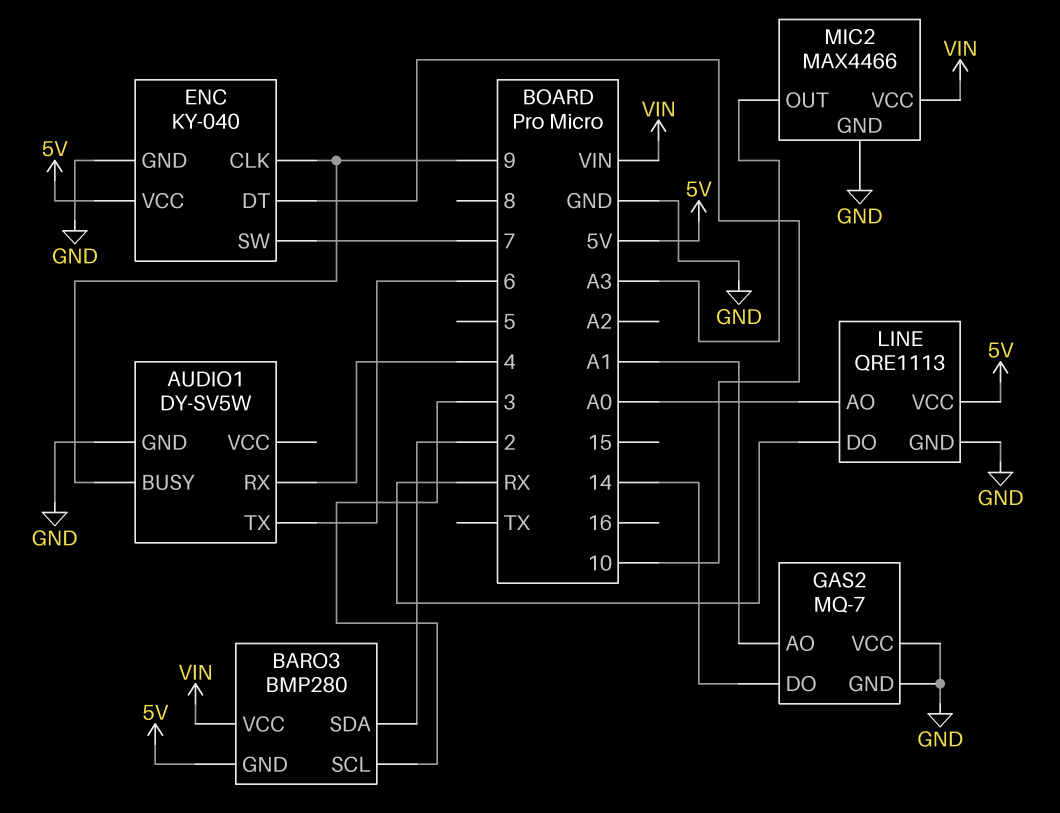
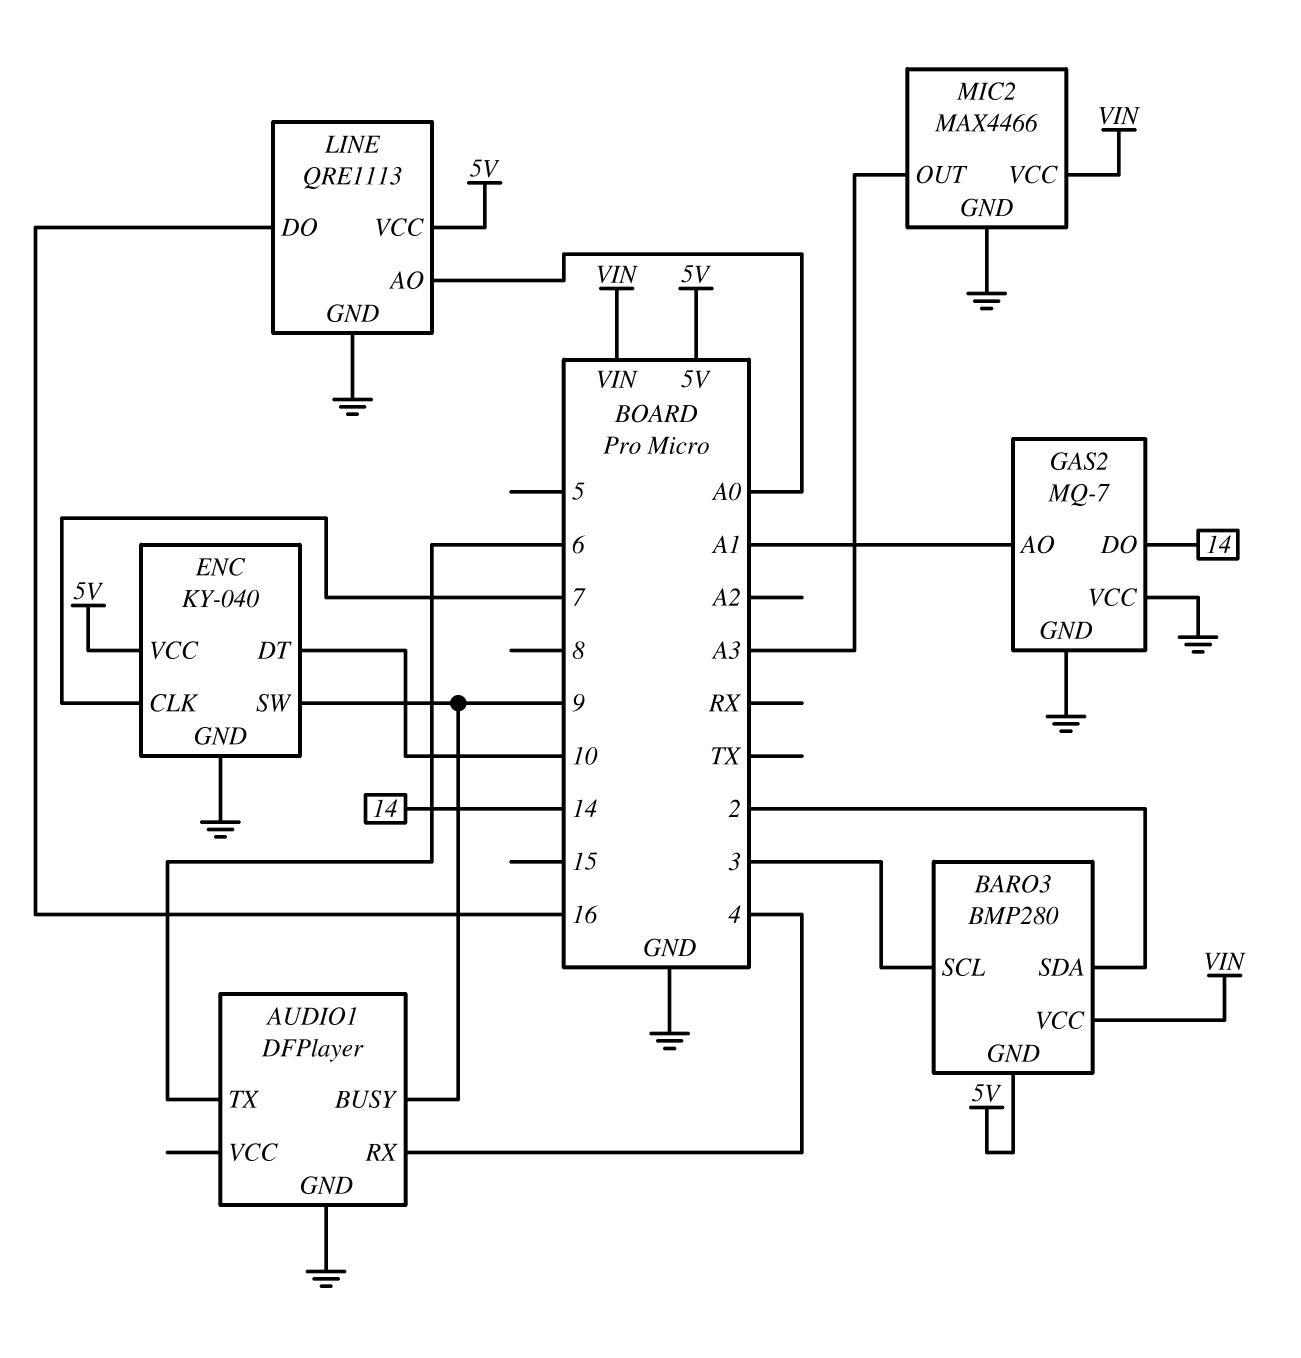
AUDIO1: DY-SV5W -> DFPlayer
ENC pin CLK: 9 -> 7
ENC pin SW: 7 -> 9
LINE pin DO: RX -> 16

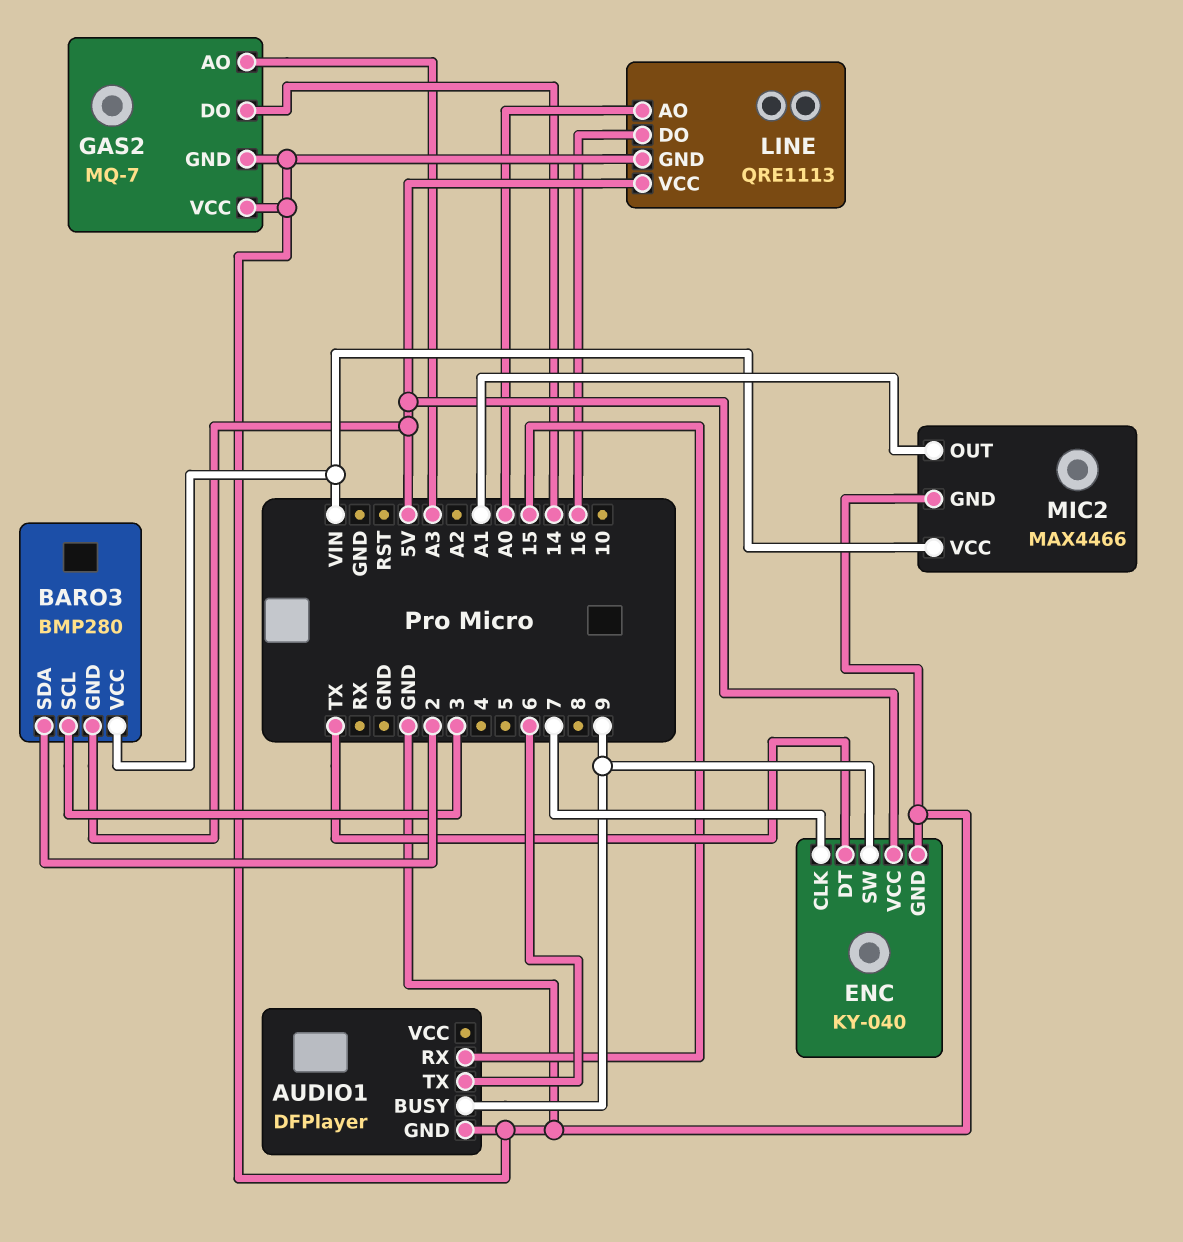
AUDIO1 pin RX: 4 -> 15
ENC pin DT: 10 -> TX
GAS2 pin AO: A1 -> A3
MIC2 pin OUT: A3 -> A1

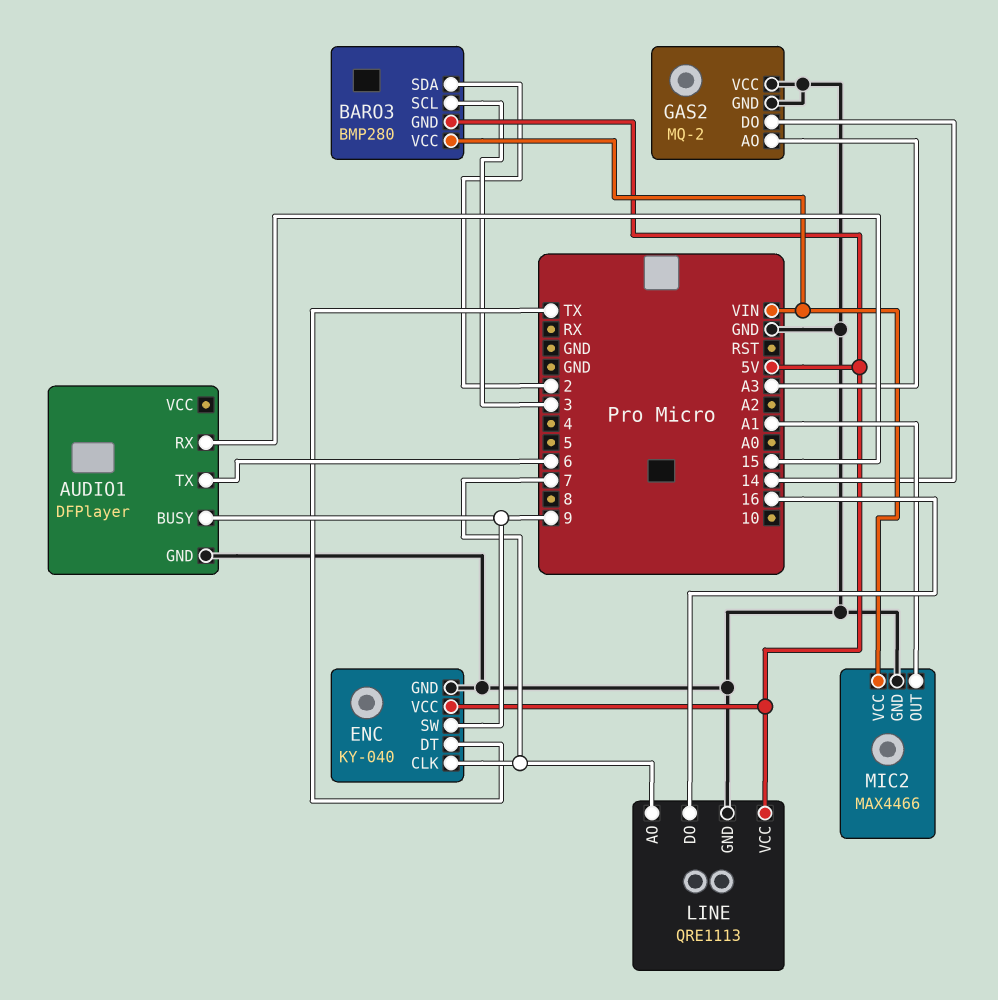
GAS2: MQ-7 -> MQ-2
LINE pin AO: A0 -> 7

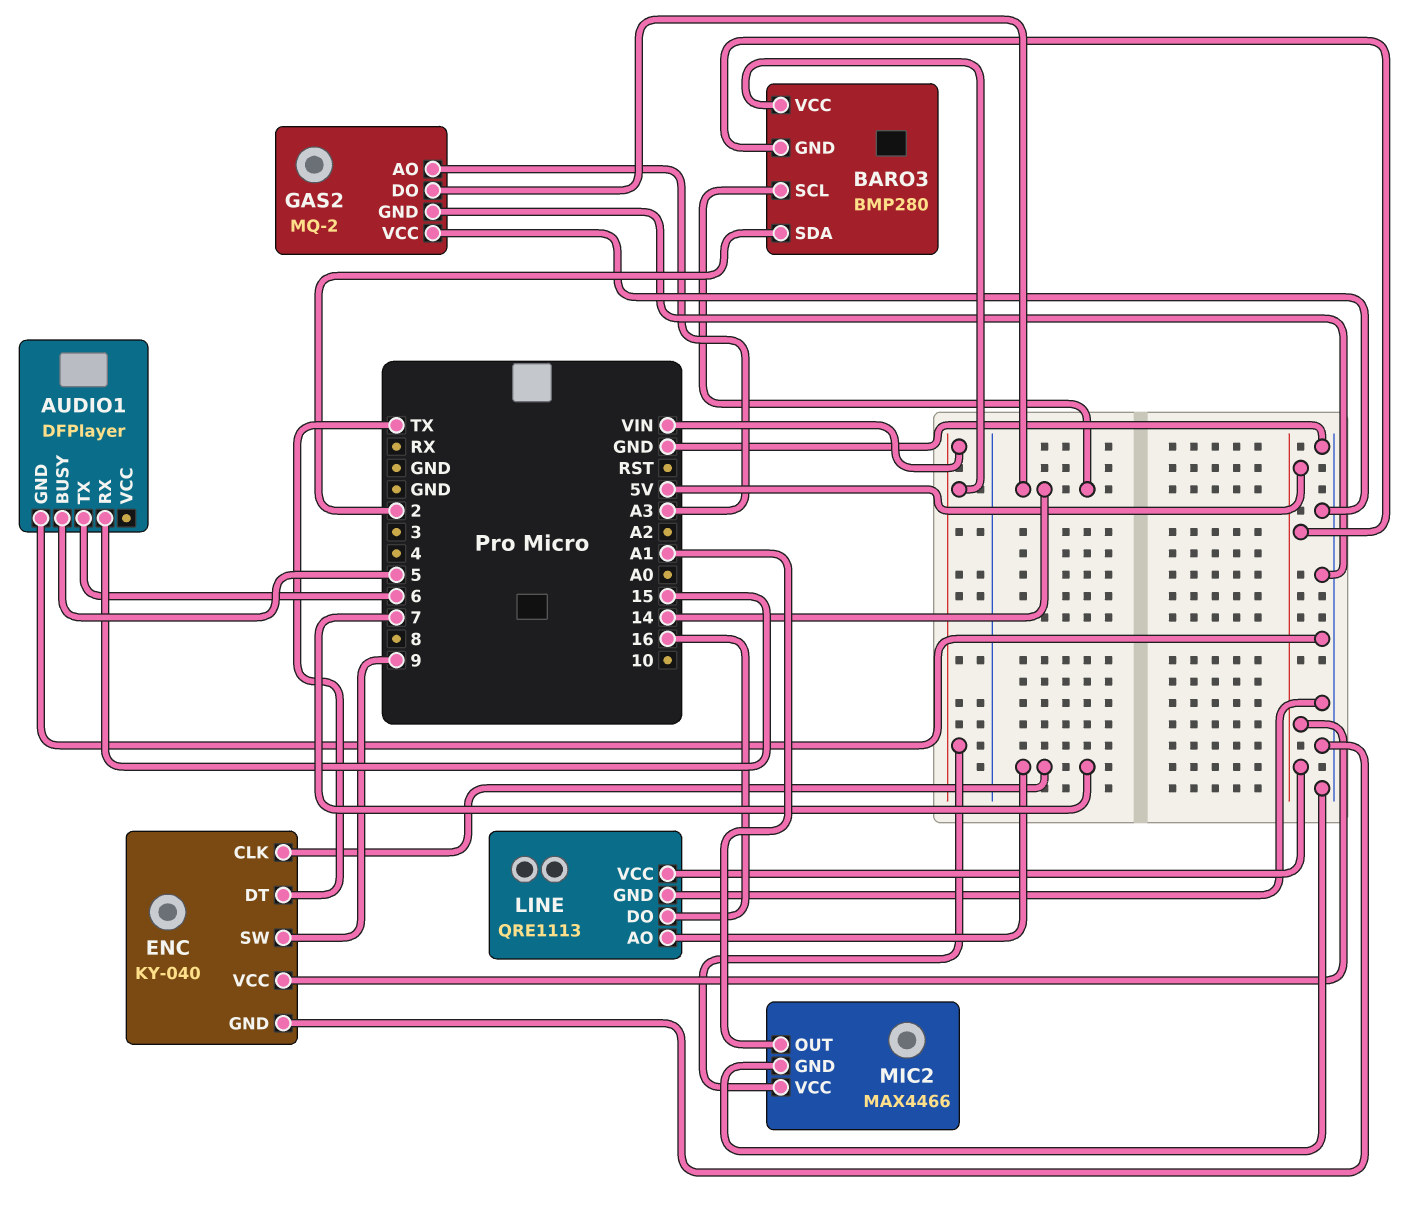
AUDIO1 pin BUSY: 9 -> 5
BARO3 pin SCL: 3 -> 14

